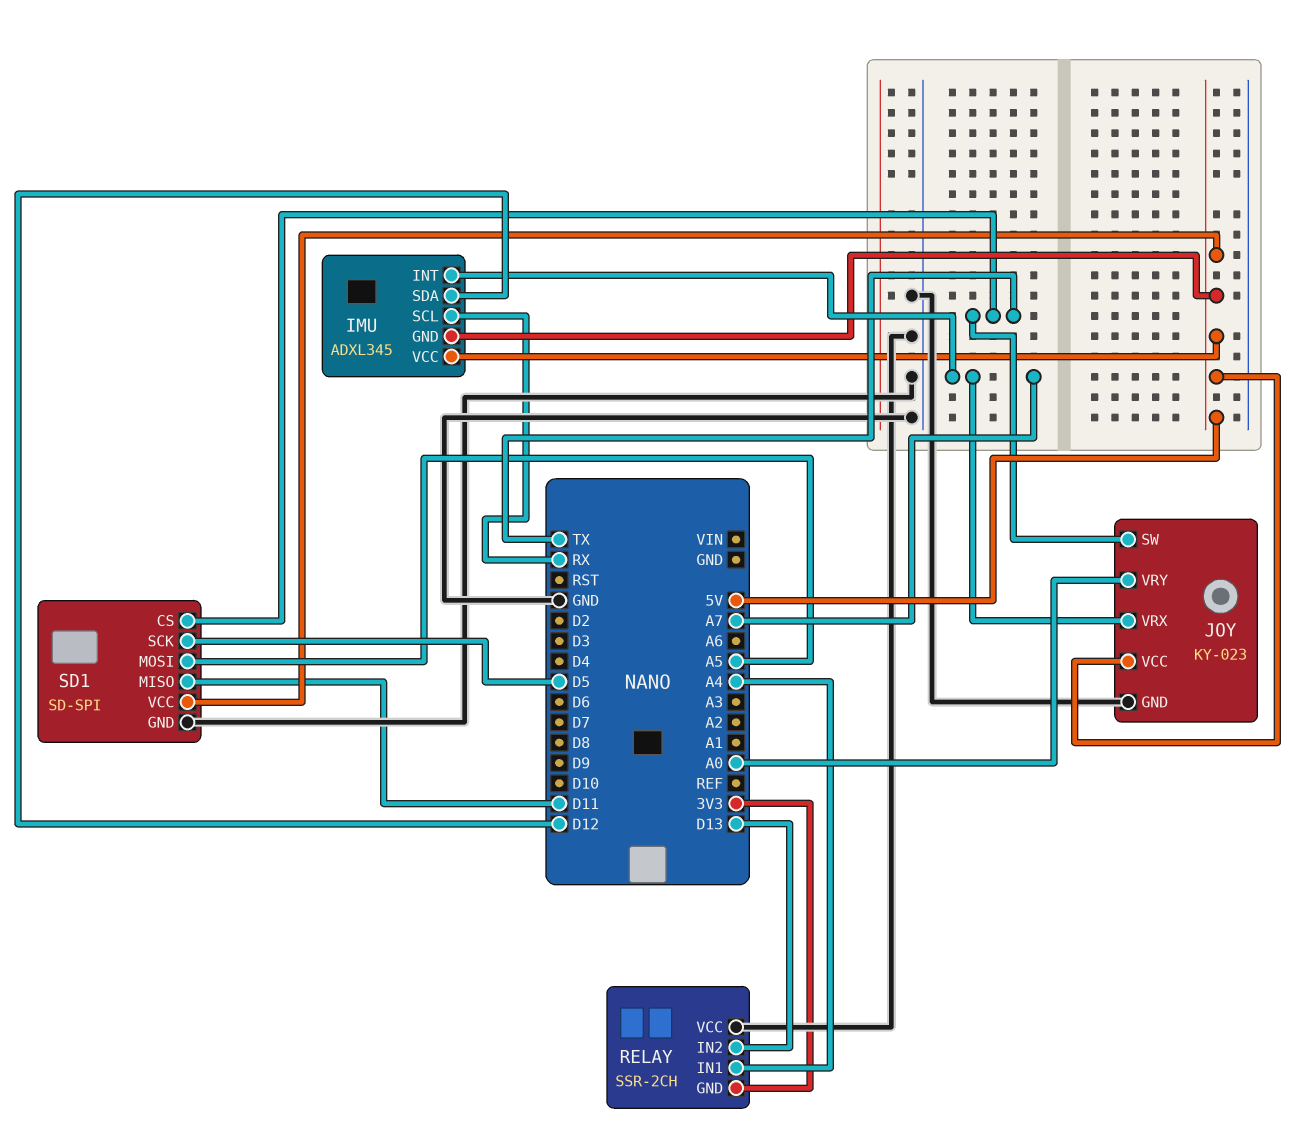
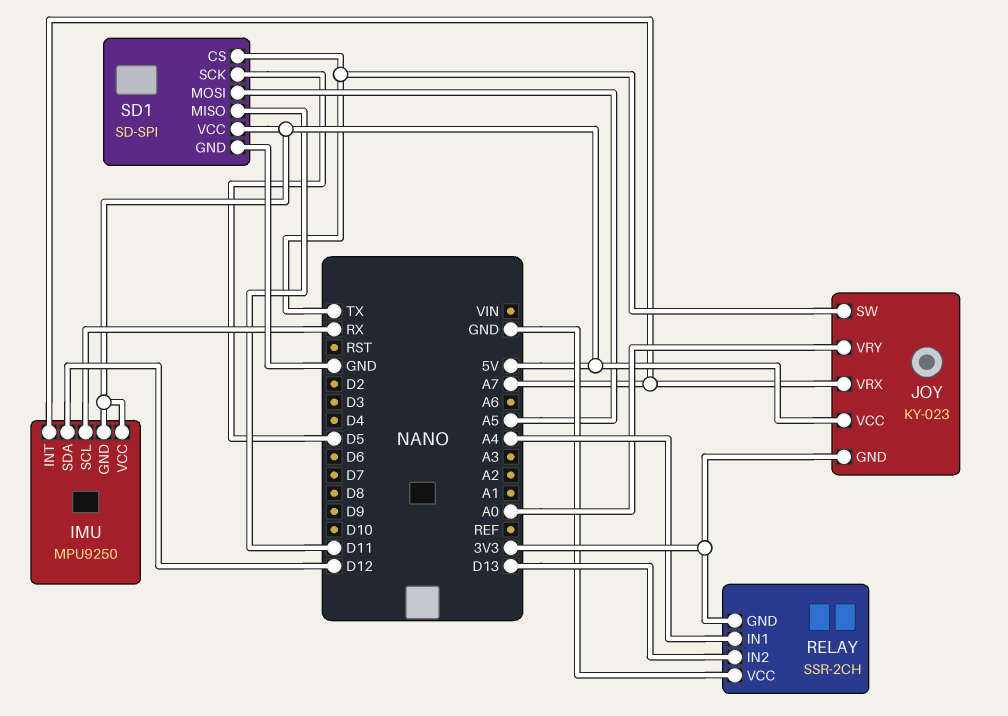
IMU: ADXL345 -> MPU9250
JOY pin GND: GND -> 3V3

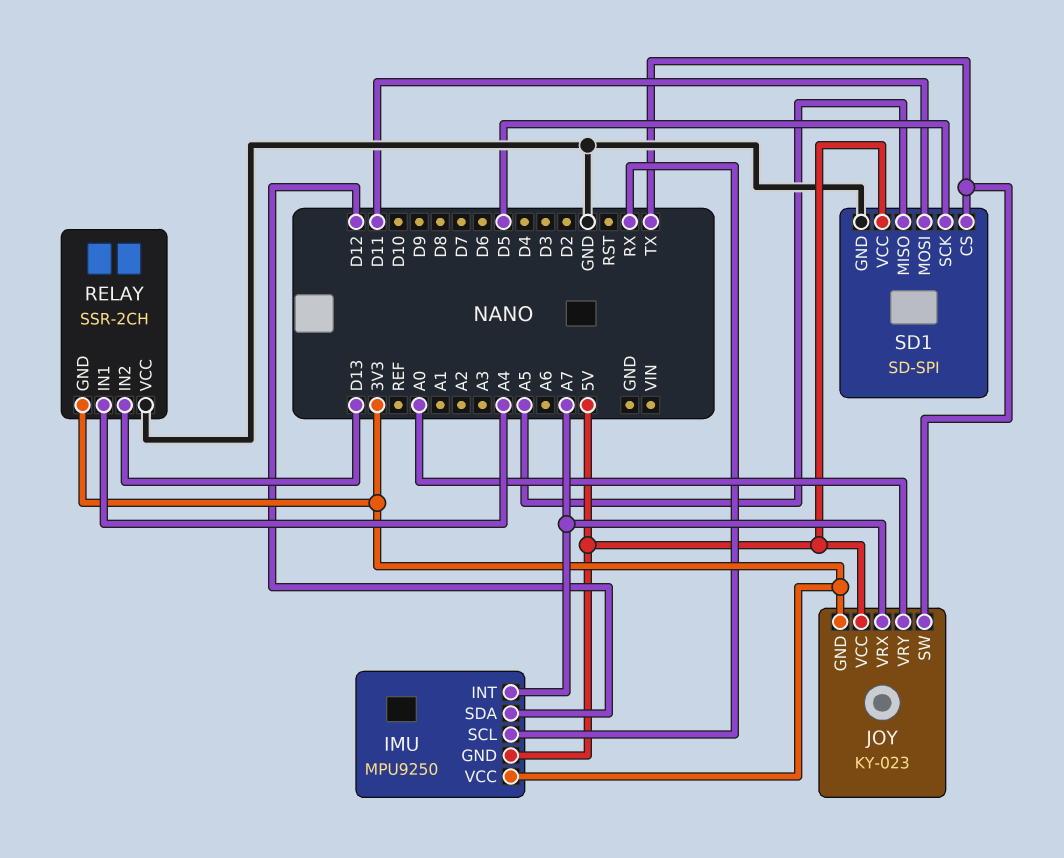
IMU pin VCC: 5V -> 3V3
SD1 pin MISO: D11 -> A5
SD1 pin MOSI: A5 -> D11

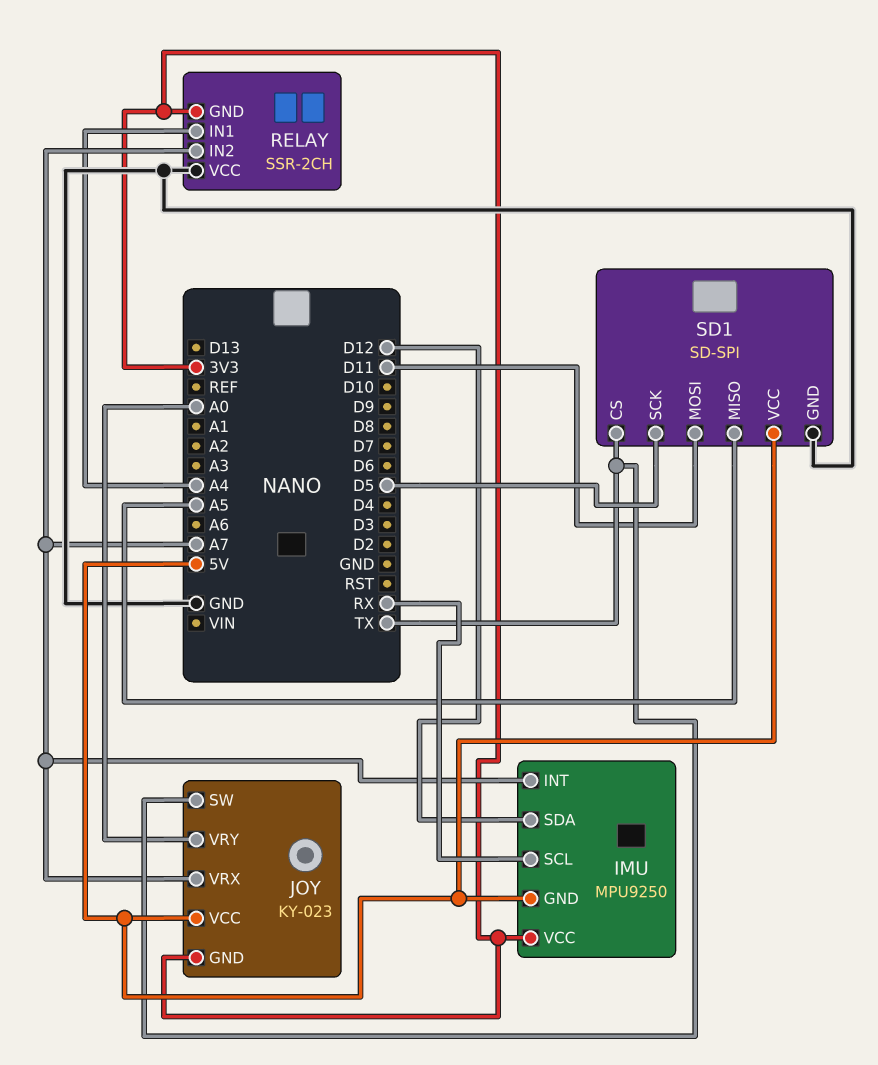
RELAY pin IN2: D13 -> A7

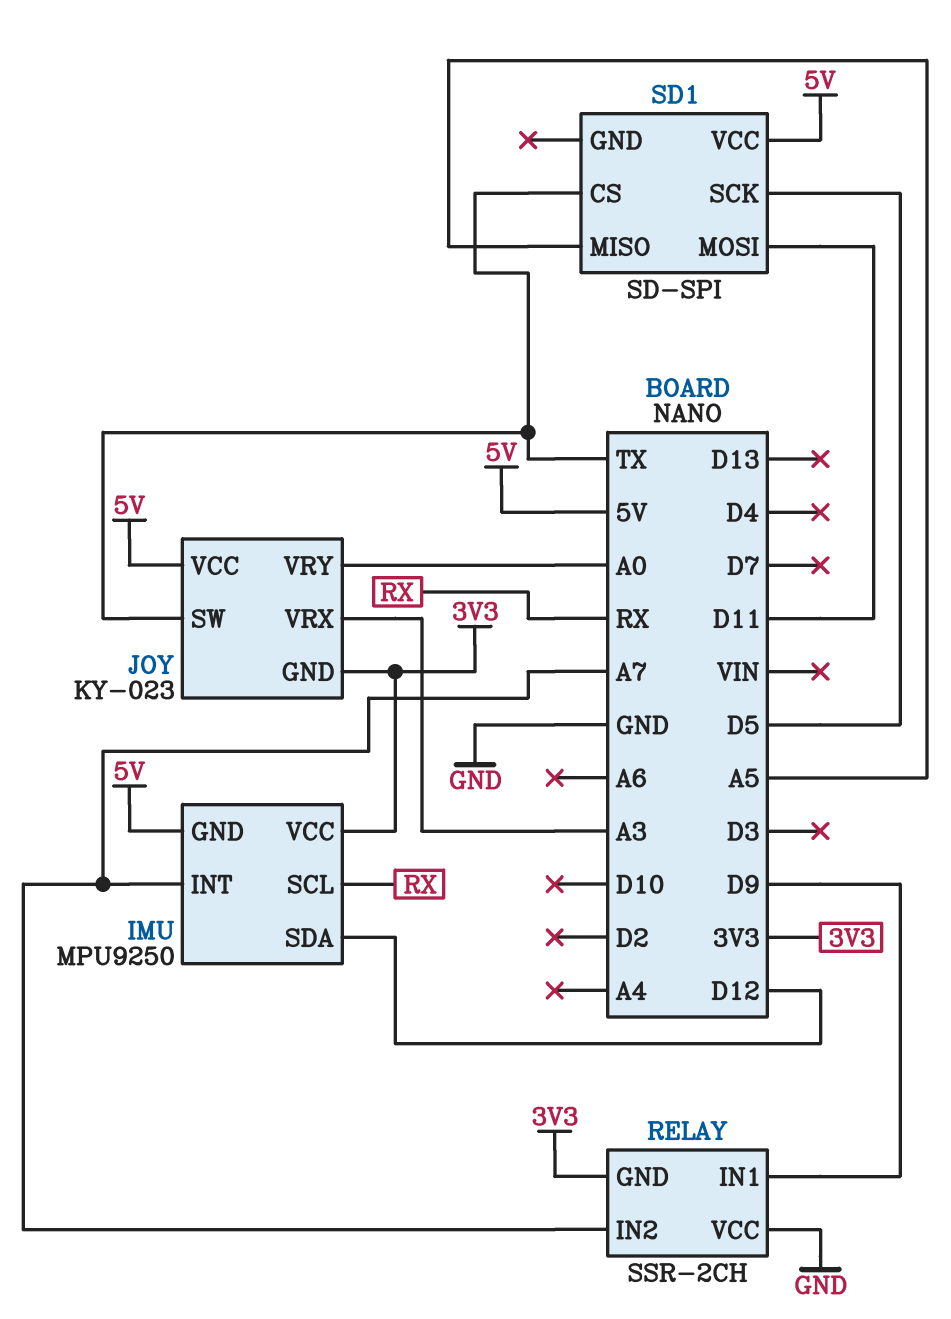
JOY pin VRX: A7 -> A3
RELAY pin IN1: A4 -> D9
SD1 pin GND: GND -> none

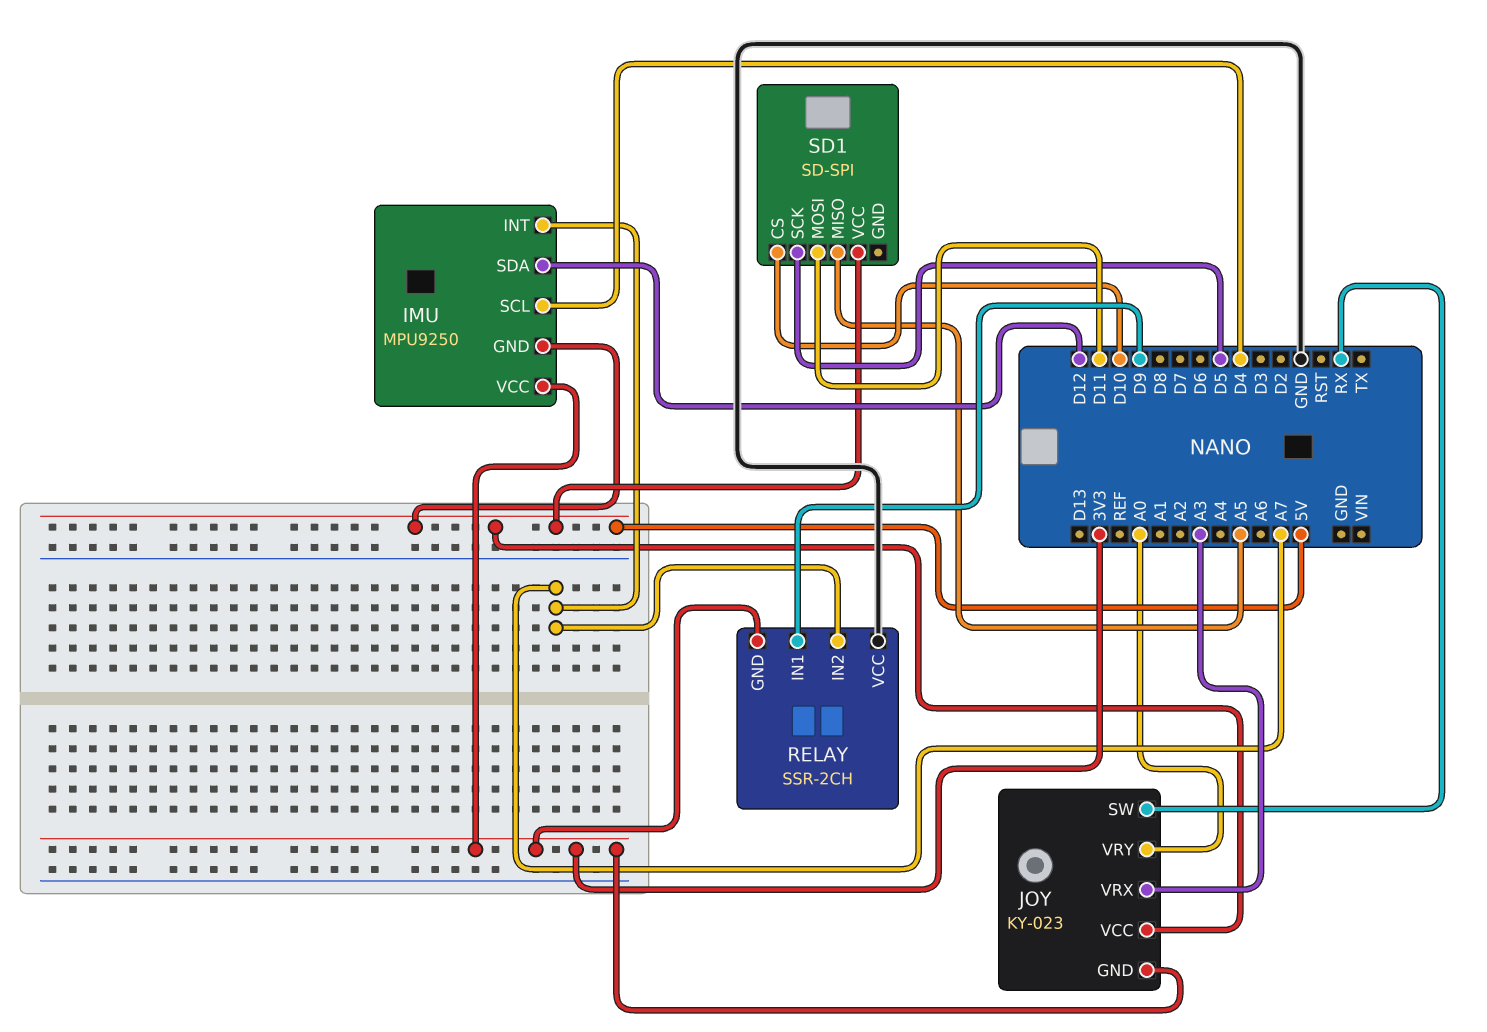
IMU pin SCL: RX -> D4
JOY pin SW: TX -> RX
SD1 pin CS: TX -> D10

